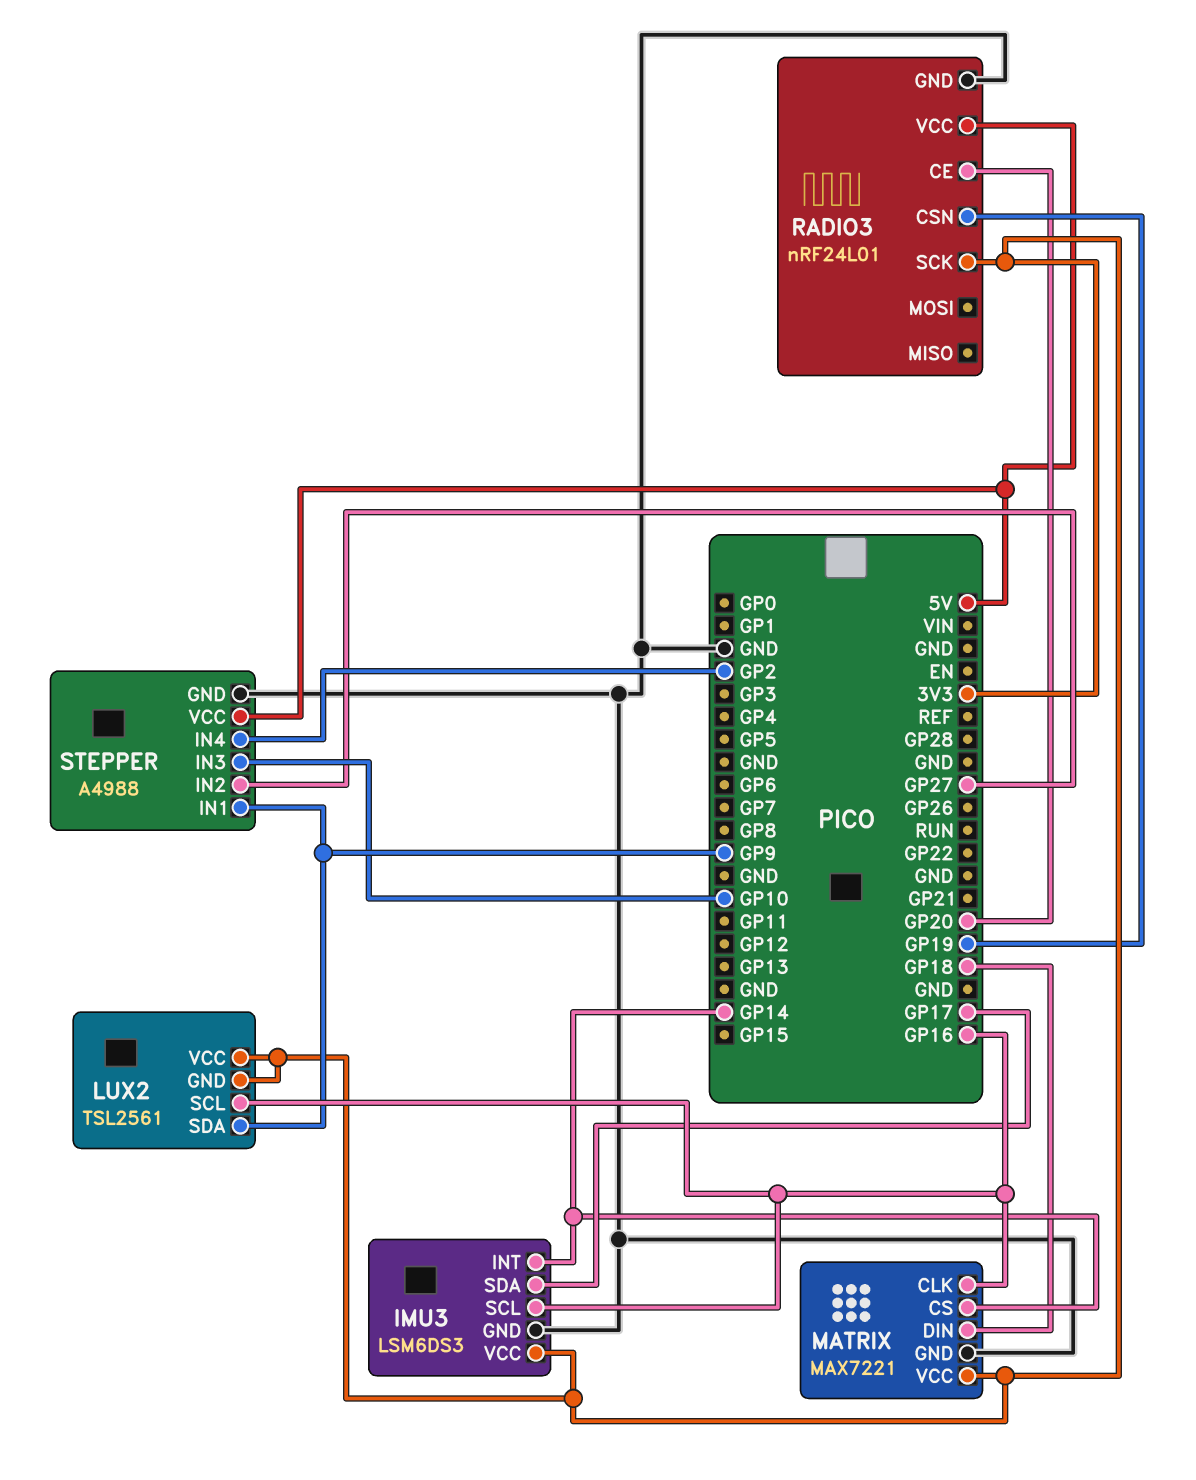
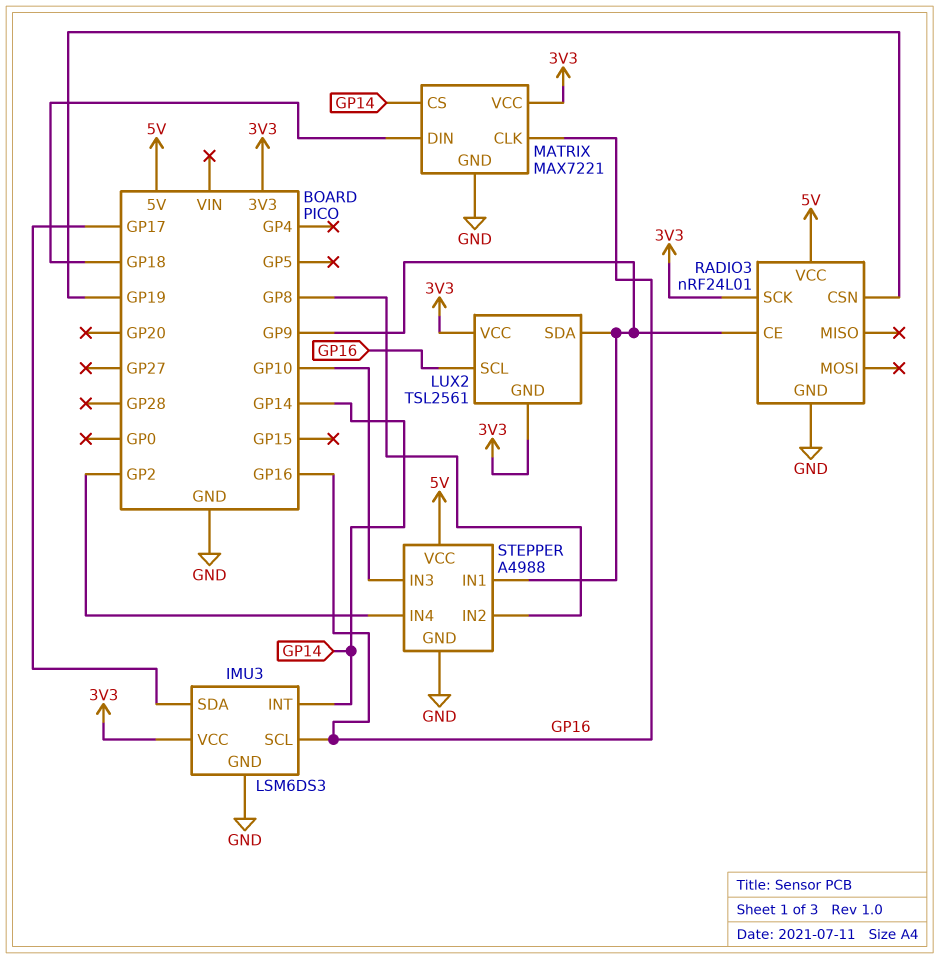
RADIO3 pin CE: GP20 -> GP9
STEPPER pin IN2: GP27 -> GP8

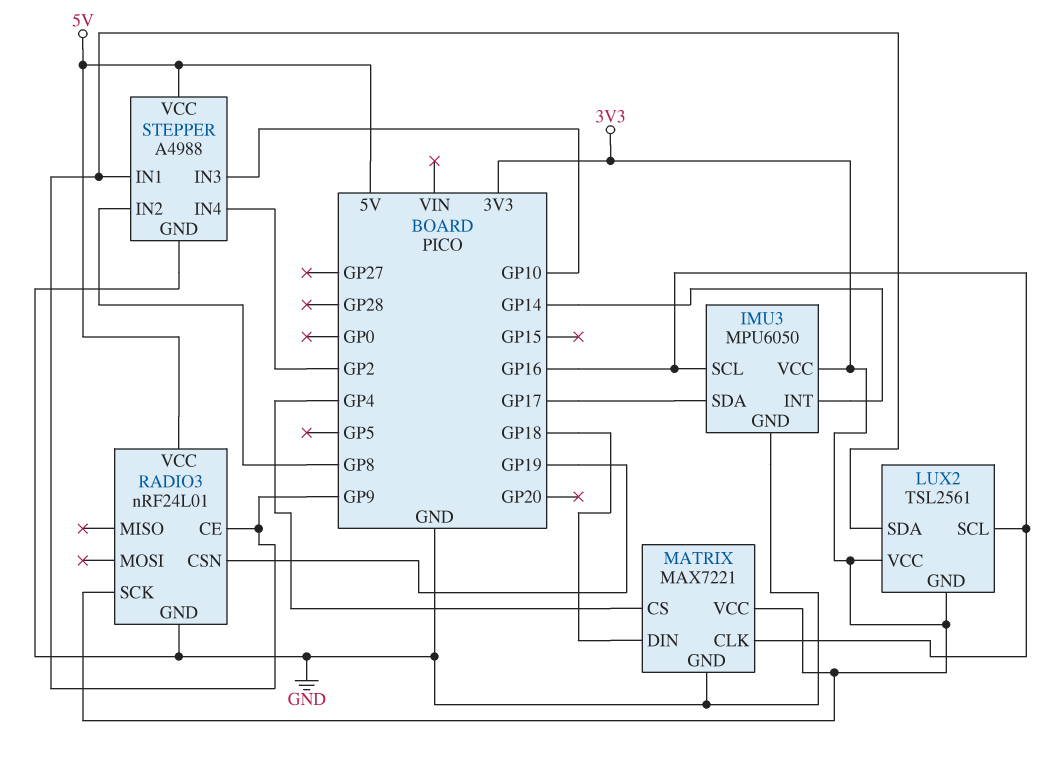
IMU3: LSM6DS3 -> MPU6050
MATRIX pin CS: GP14 -> GP4

